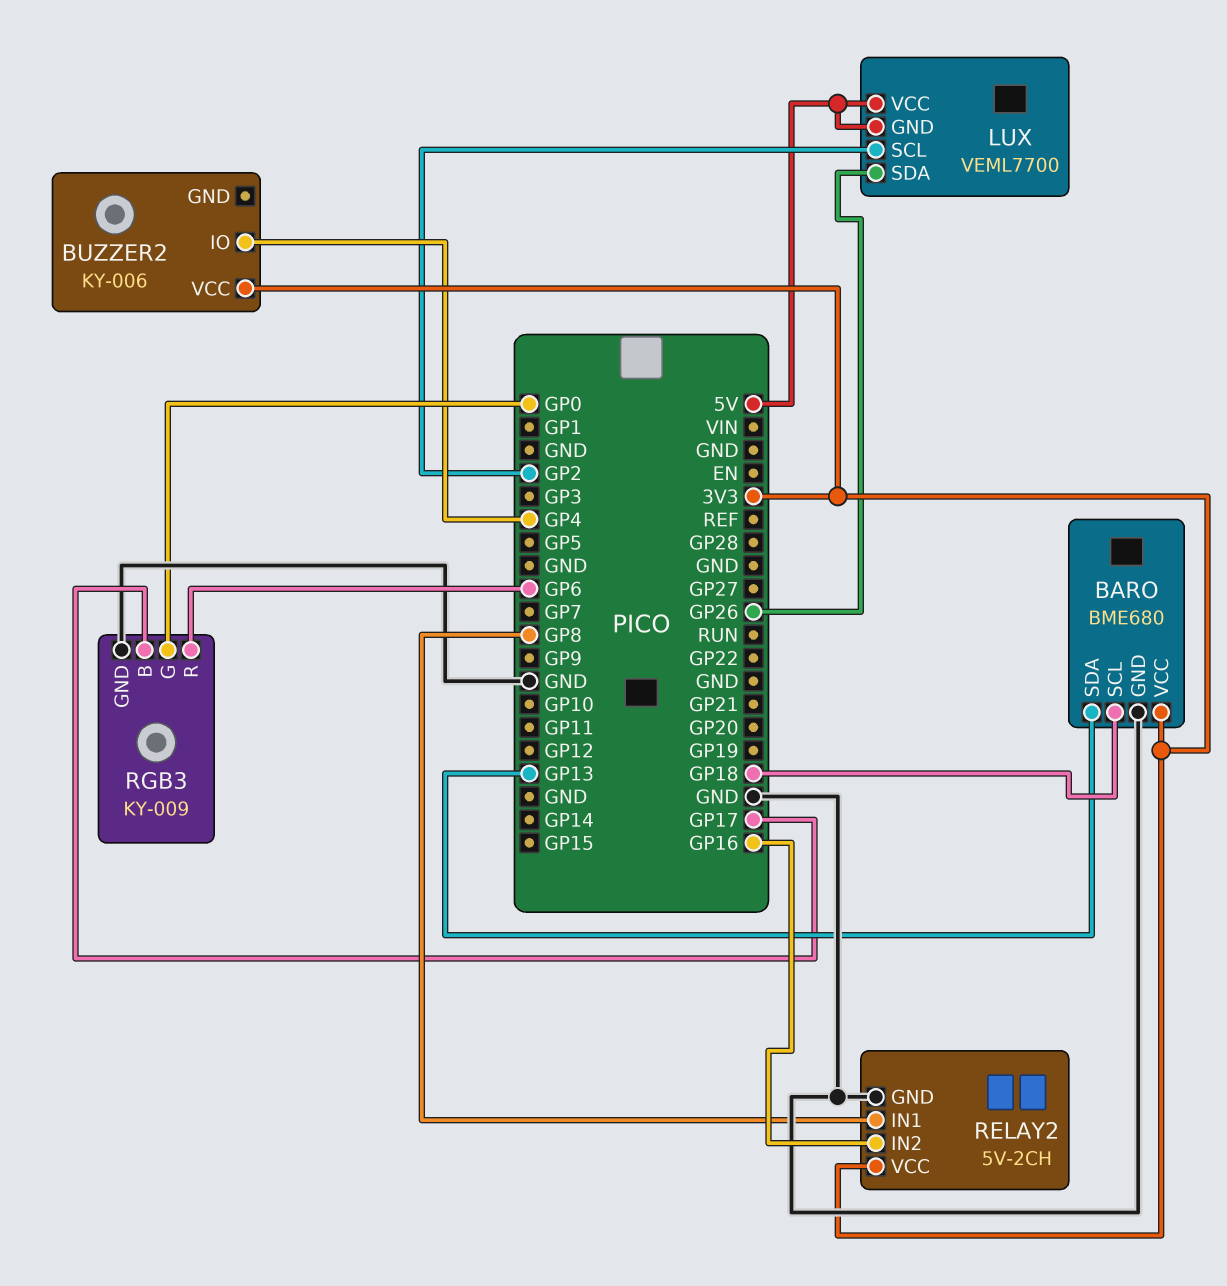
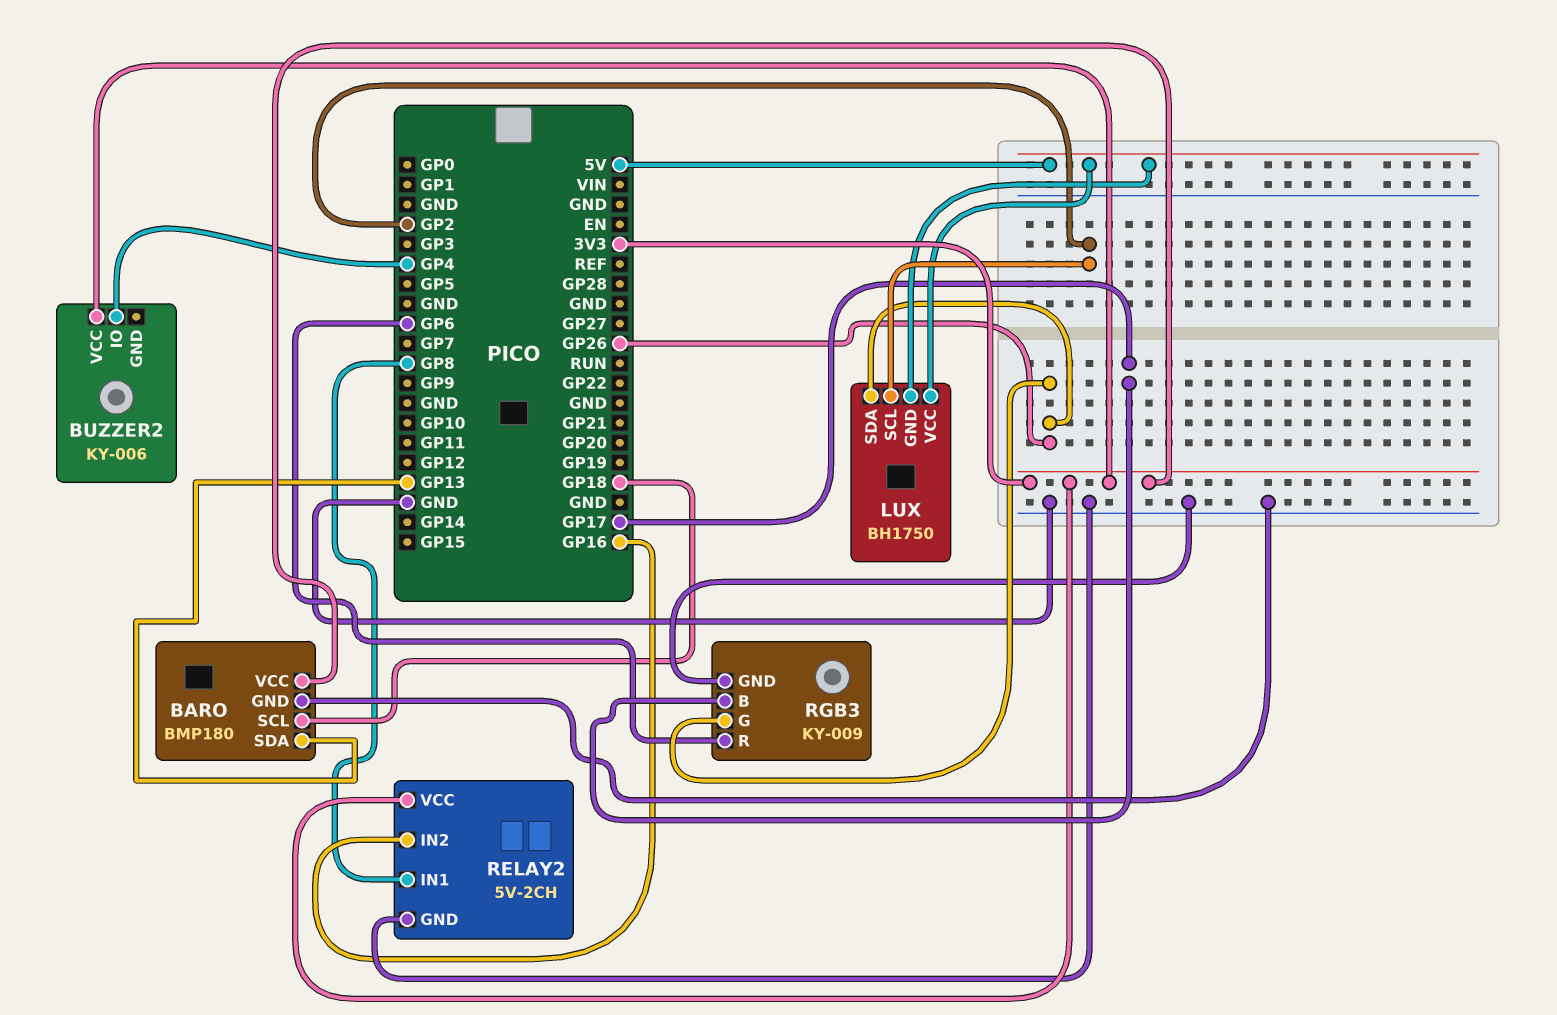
BARO: BME680 -> BMP180
LUX: VEML7700 -> BH1750
RGB3 pin G: GP0 -> GP26

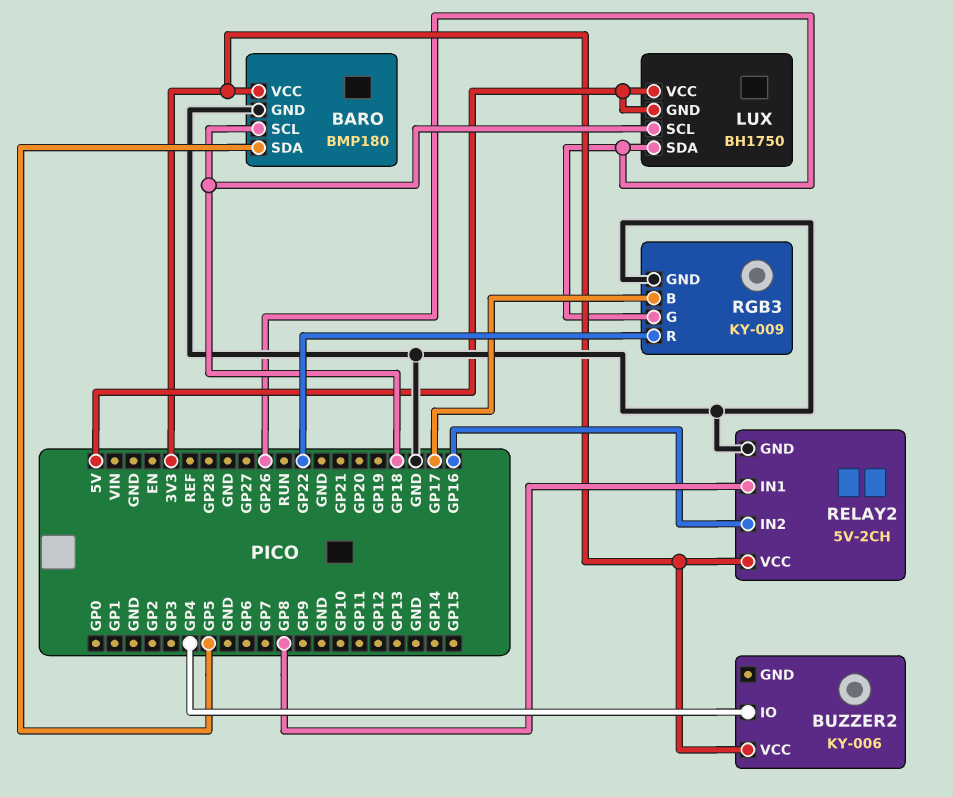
BARO pin SDA: GP13 -> GP5
LUX pin SCL: GP2 -> GP18
RGB3 pin R: GP6 -> GP22

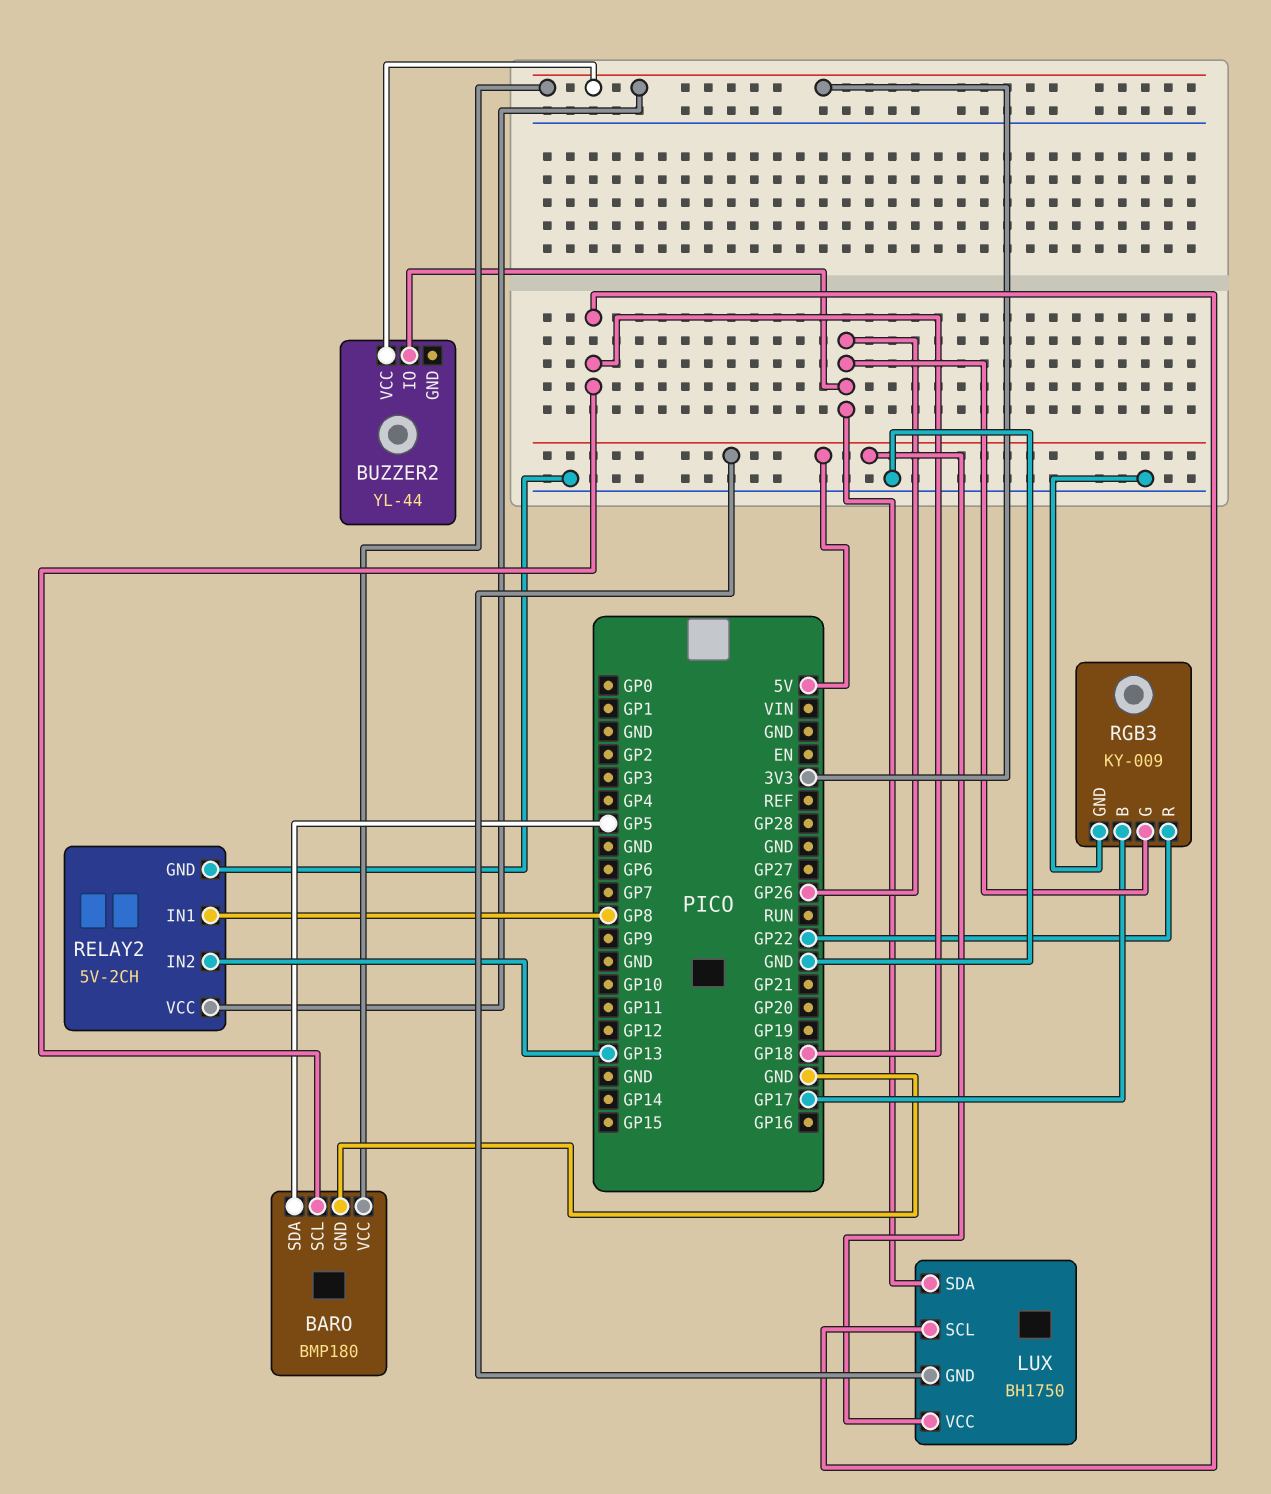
BUZZER2: KY-006 -> YL-44
BUZZER2 pin IO: GP4 -> GP26
RELAY2 pin IN2: GP16 -> GP13

